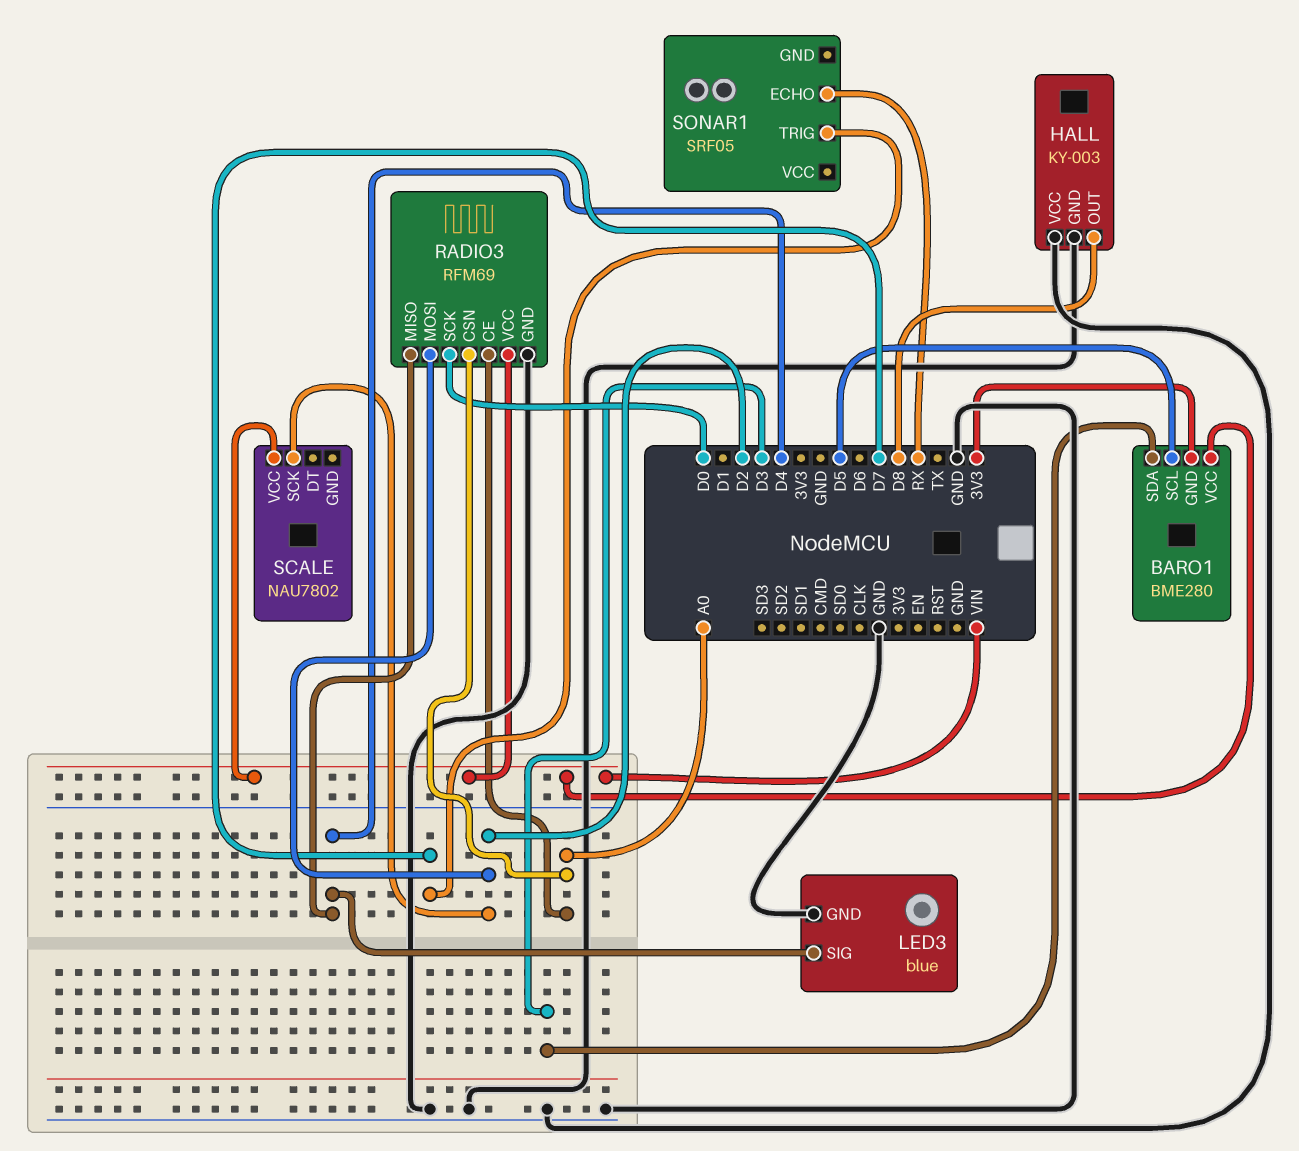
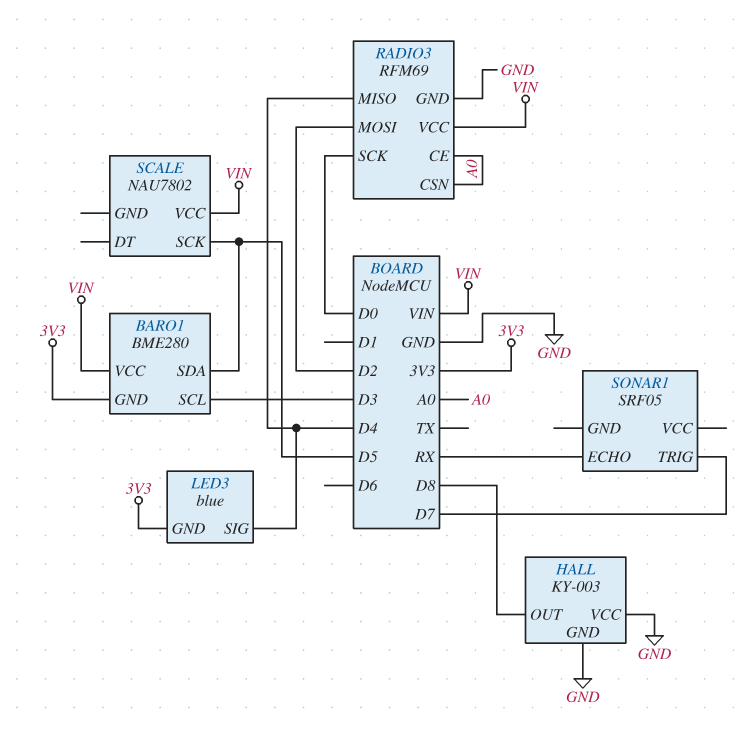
BARO1 pin SCL: D5 -> D3
BARO1 pin SDA: D3 -> D5
LED3 pin GND: GND -> 3V3
SCALE pin SCK: D2 -> D5

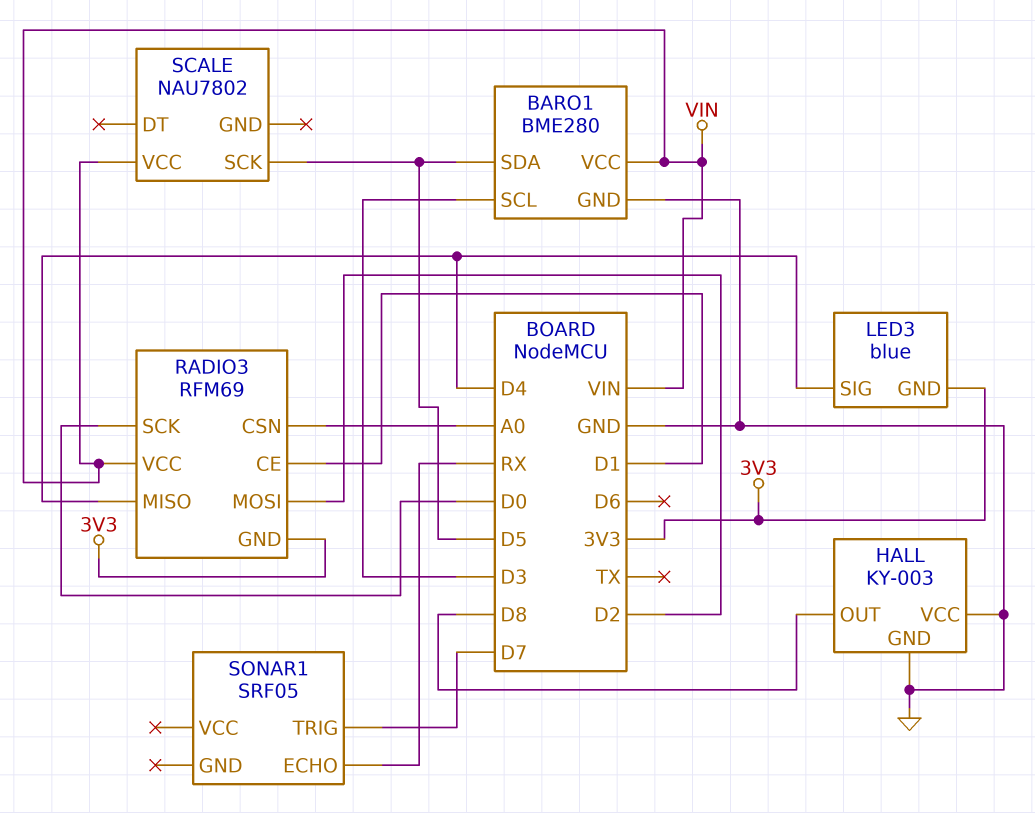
BARO1 pin GND: 3V3 -> GND
RADIO3 pin CE: A0 -> D1
RADIO3 pin GND: GND -> 3V3

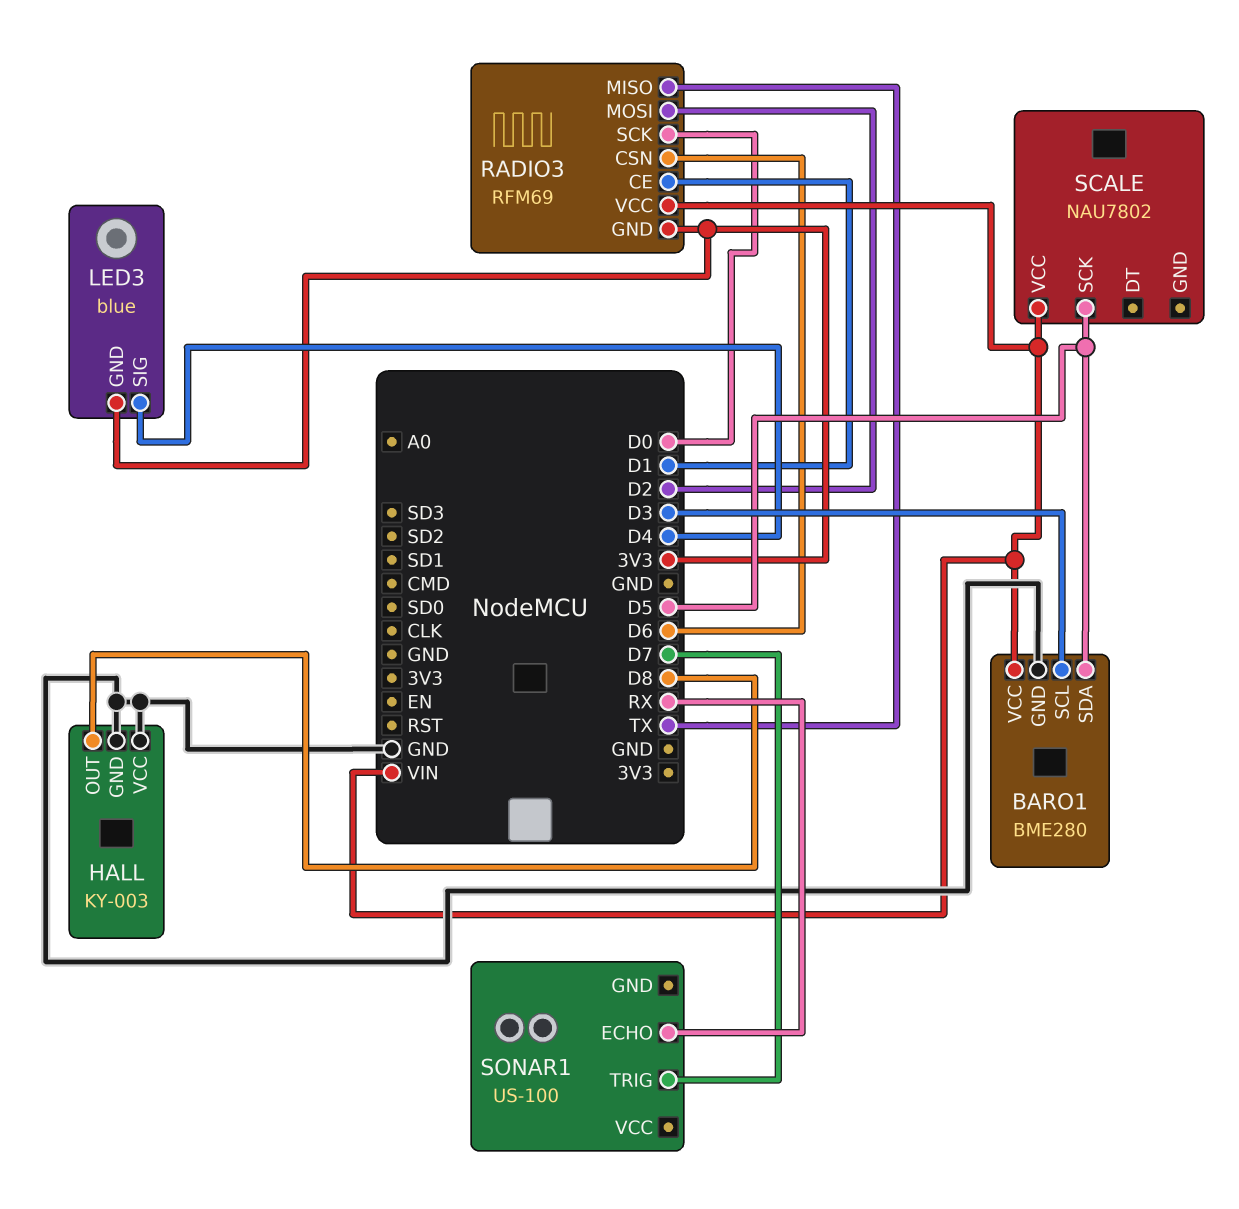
RADIO3 pin CSN: A0 -> D6
RADIO3 pin MISO: D4 -> TX
SONAR1: SRF05 -> US-100

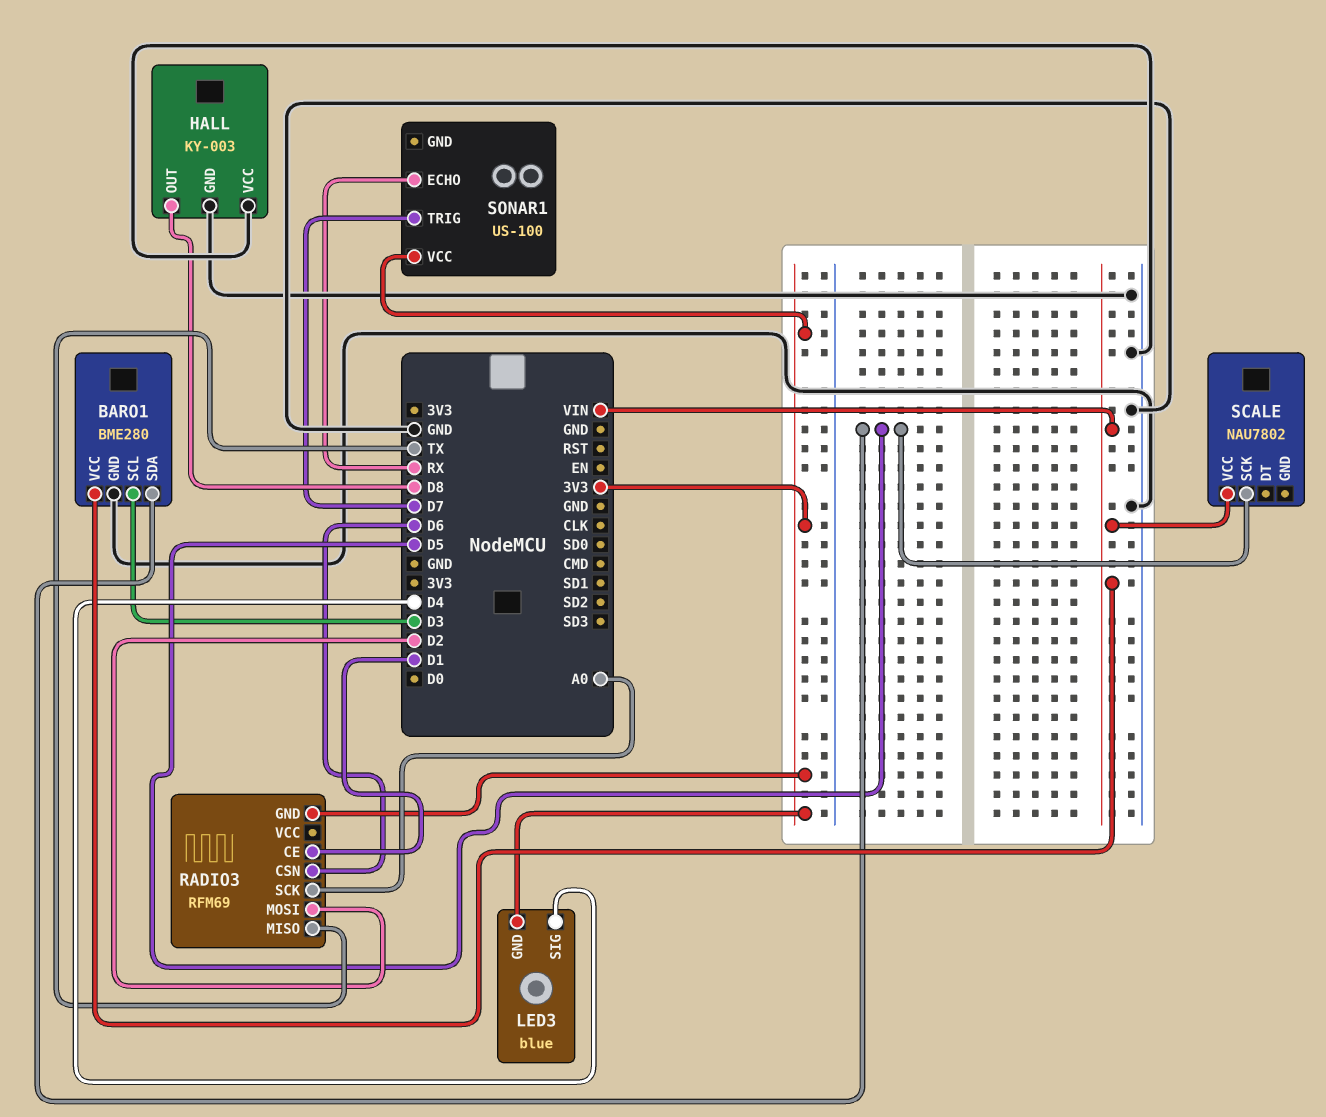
RADIO3 pin SCK: D0 -> A0
RADIO3 pin VCC: VIN -> none
SONAR1 pin VCC: none -> 3V3

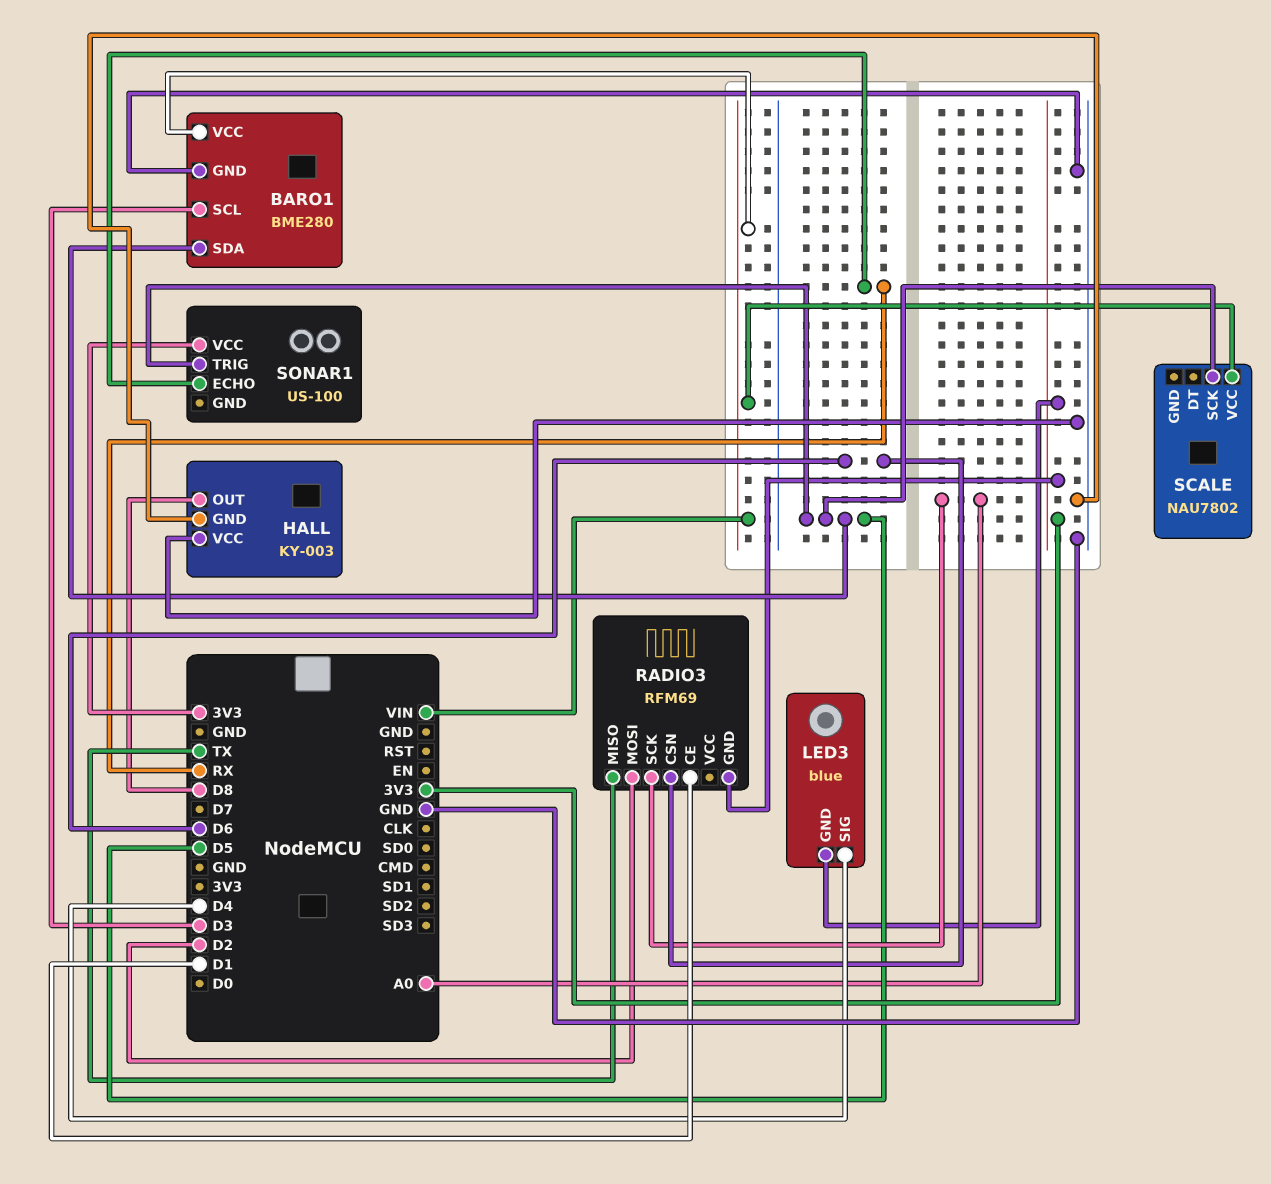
SONAR1 pin TRIG: D7 -> D5

